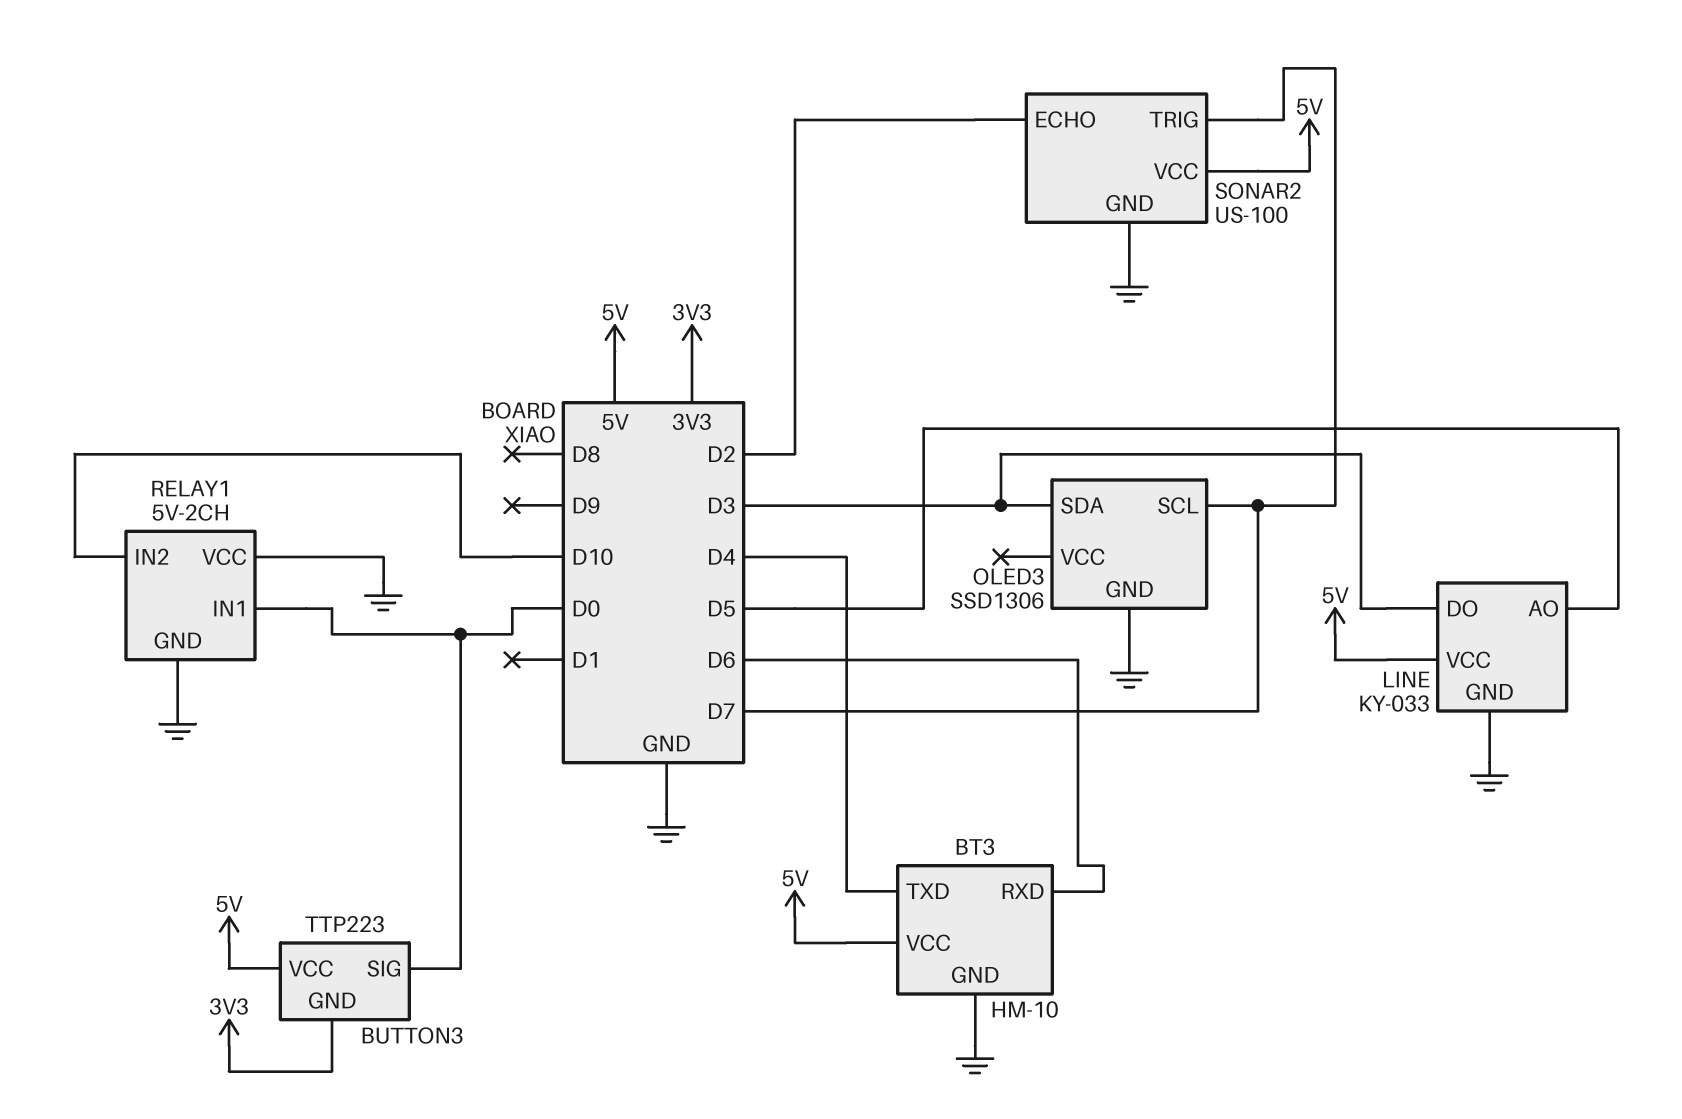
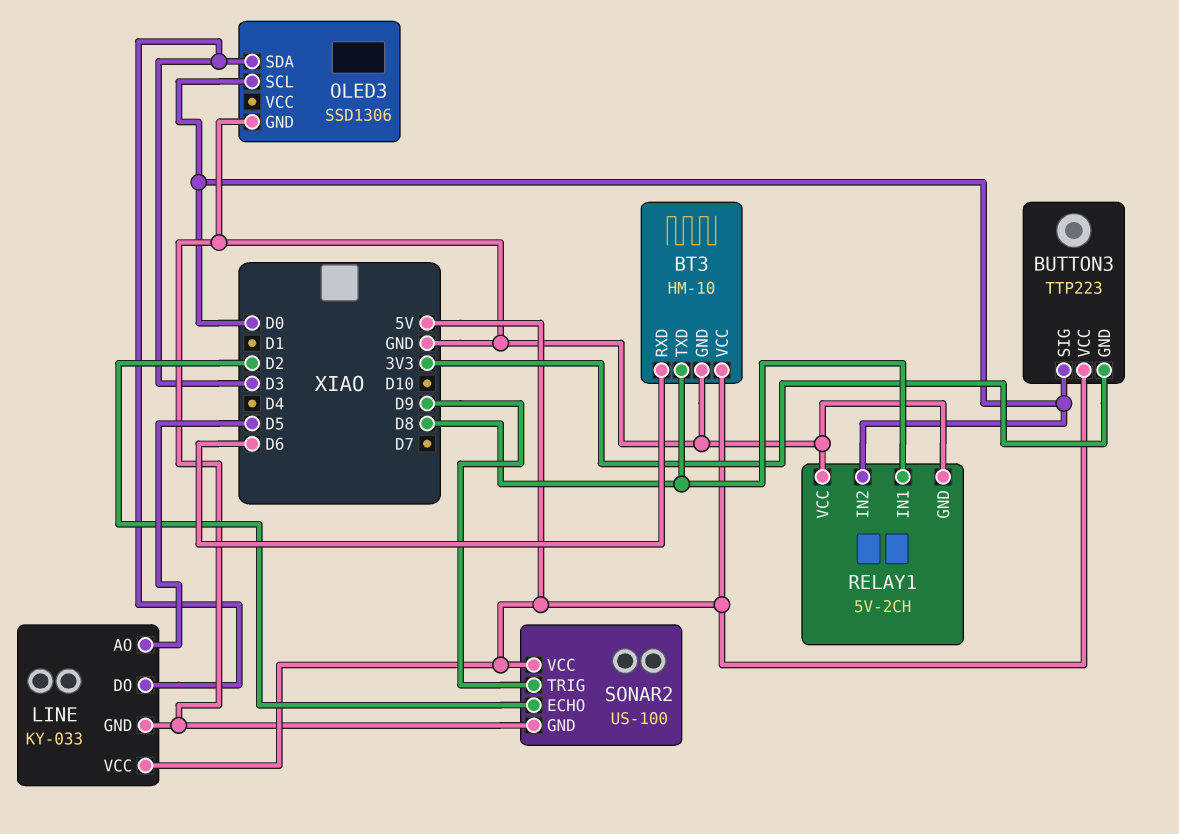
BT3 pin TXD: D4 -> D8
OLED3 pin SCL: D7 -> D0
RELAY1 pin IN1: D0 -> D8
RELAY1 pin IN2: D10 -> D0
SONAR2 pin TRIG: D7 -> D9

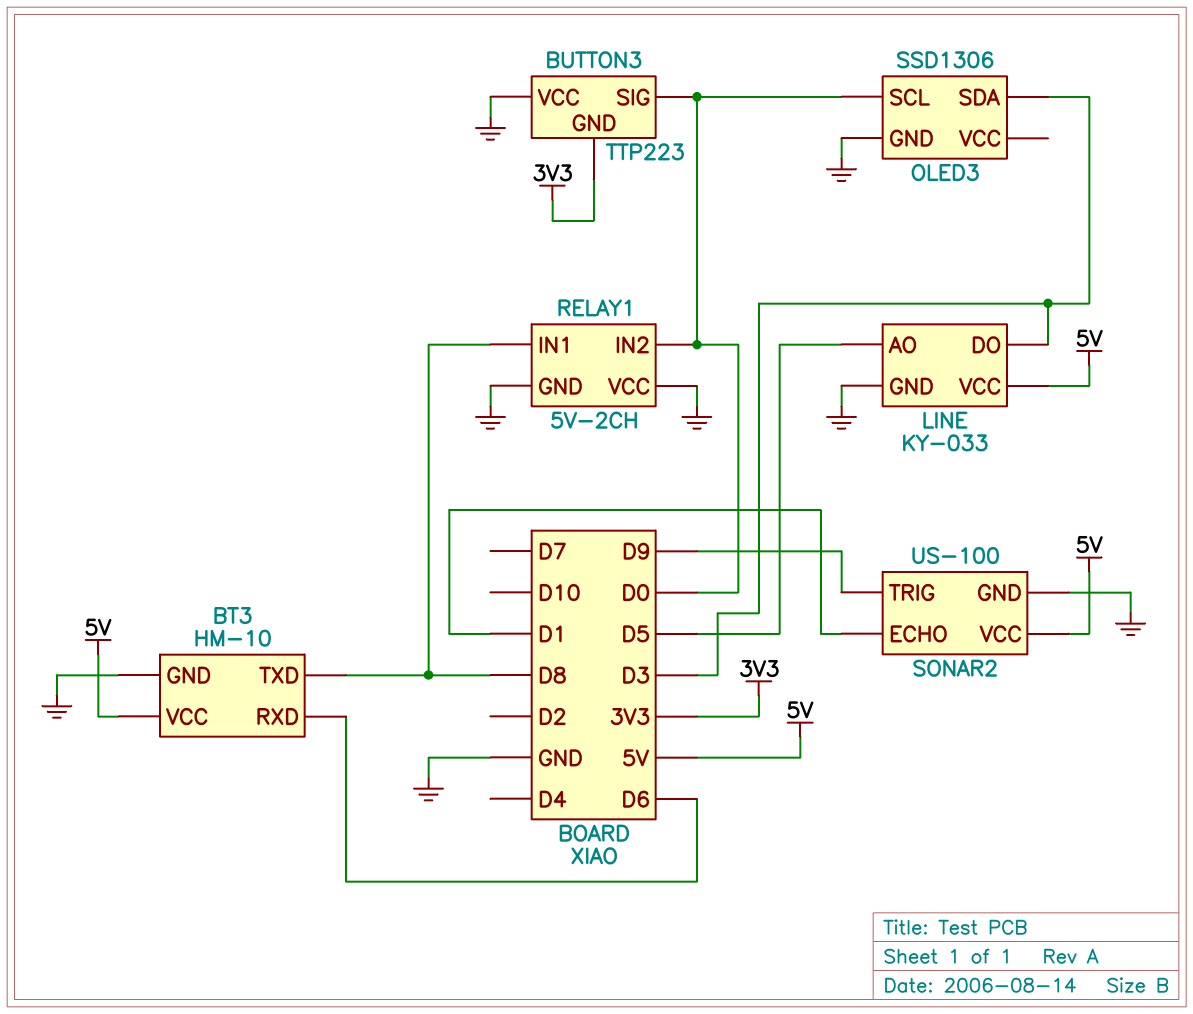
BUTTON3 pin VCC: 5V -> GND
SONAR2 pin ECHO: D2 -> D1

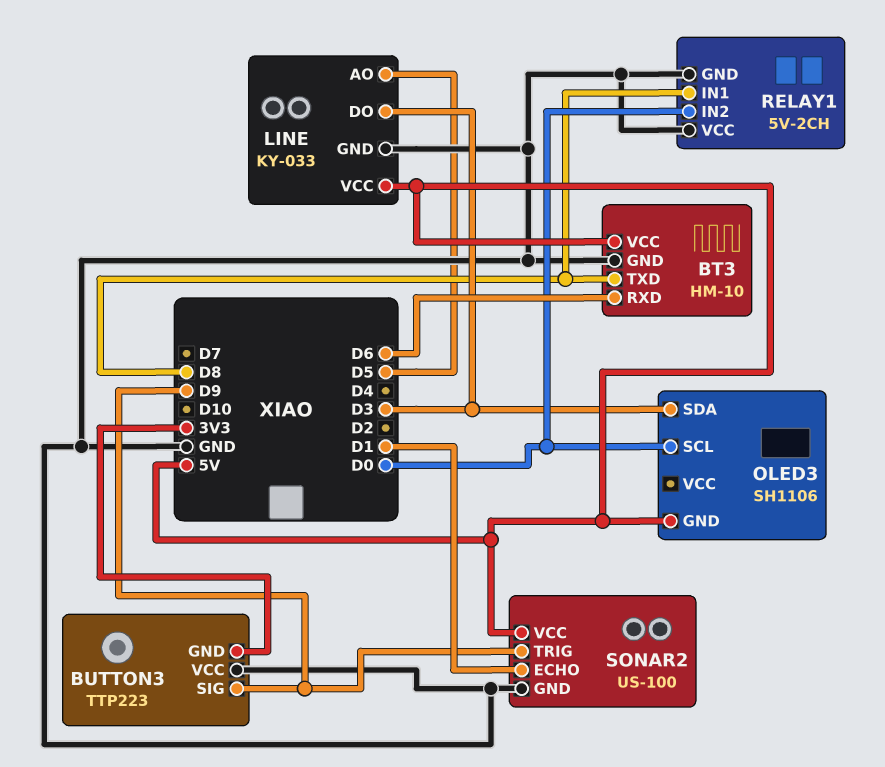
BUTTON3 pin SIG: D0 -> D9
OLED3: SSD1306 -> SH1106
OLED3 pin GND: GND -> 5V

